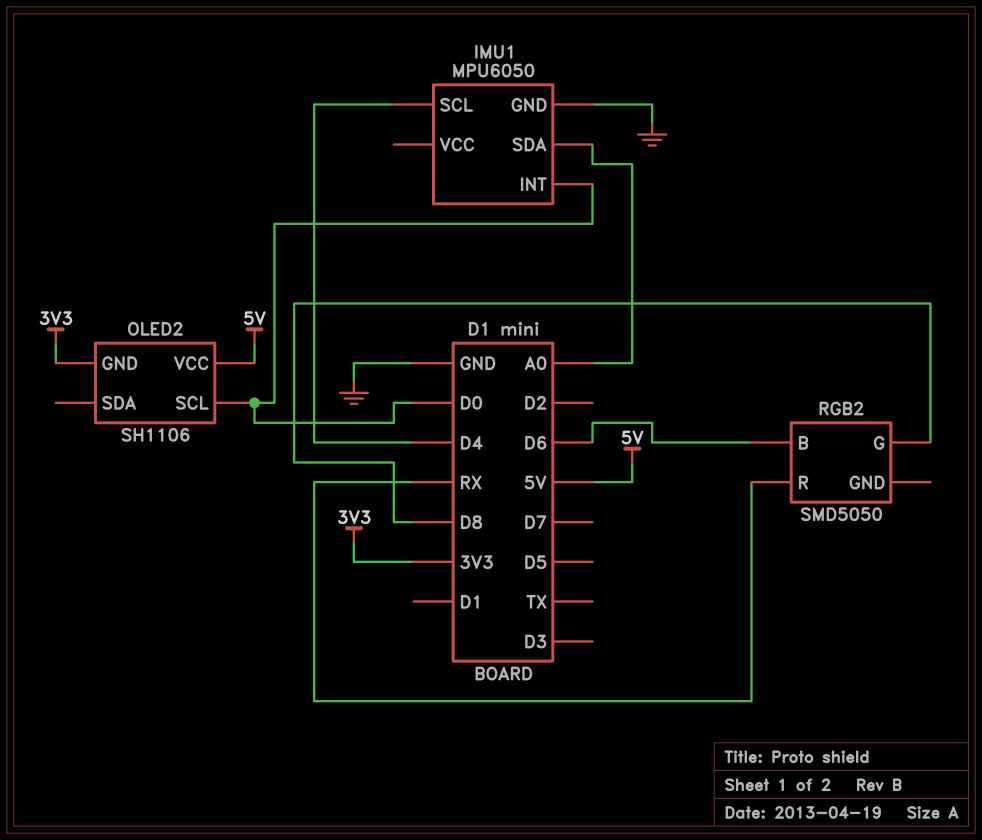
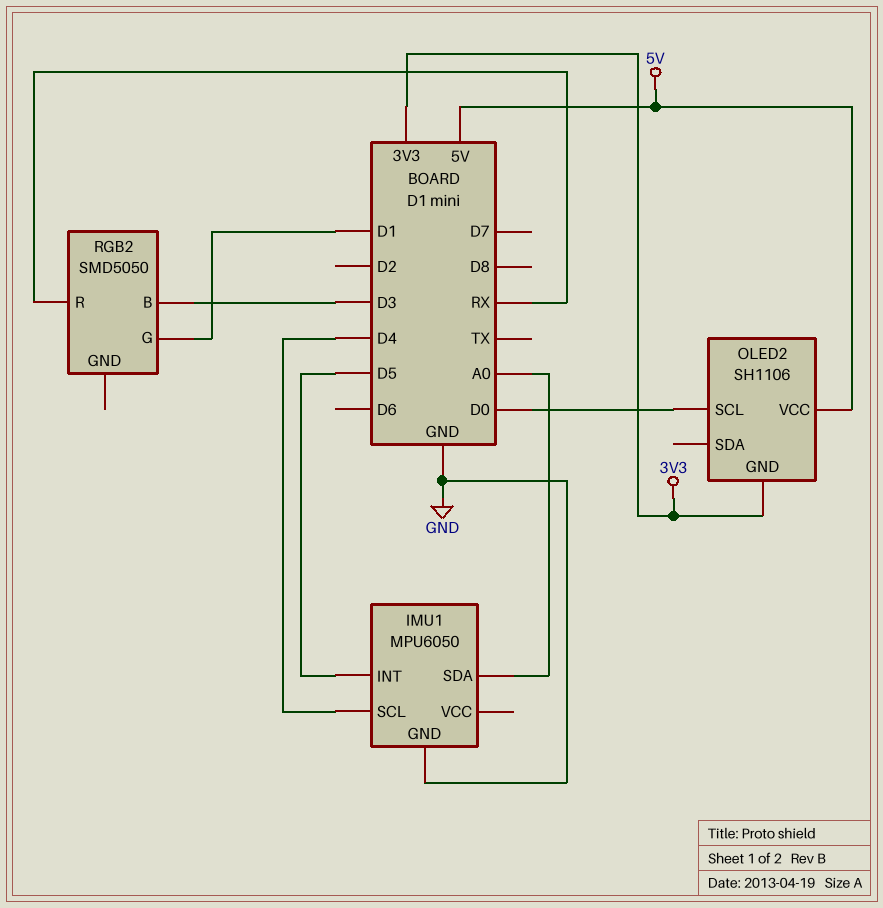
IMU1 pin INT: D0 -> D5
RGB2 pin B: D6 -> D3
RGB2 pin G: D8 -> D1

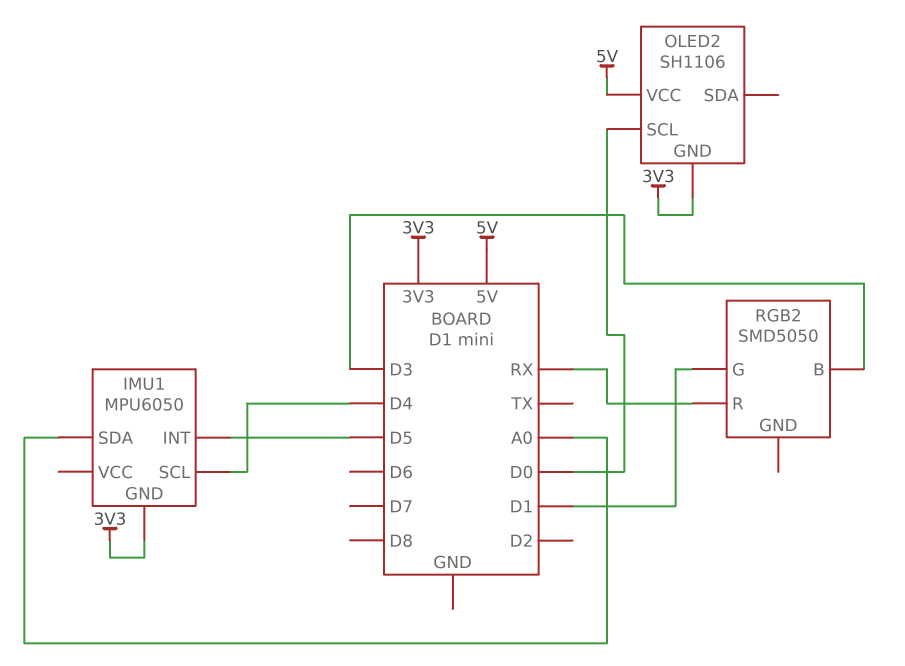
IMU1 pin GND: GND -> 3V3

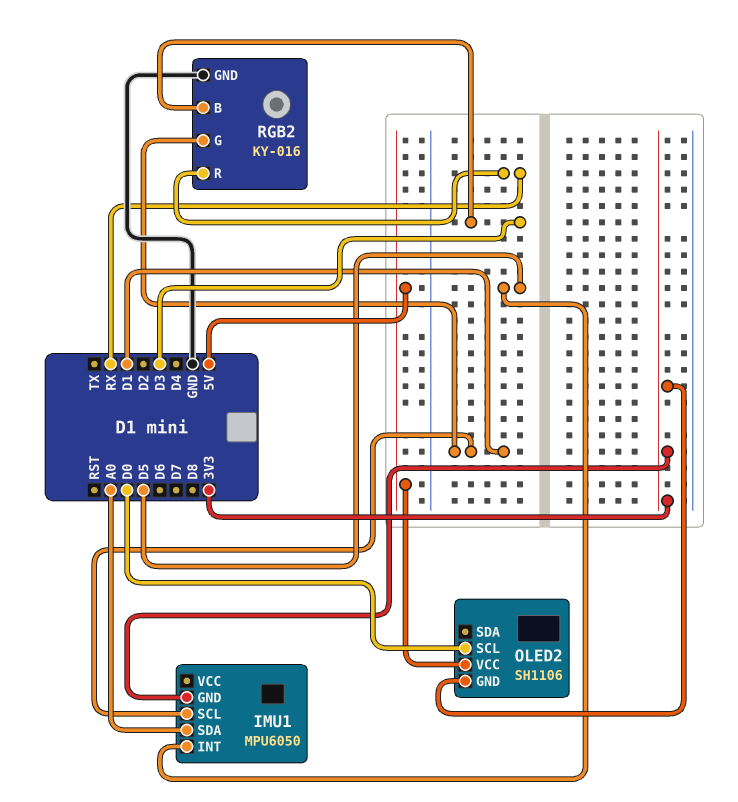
IMU1 pin SCL: D4 -> D1
RGB2: SMD5050 -> KY-016
RGB2 pin GND: none -> GND

